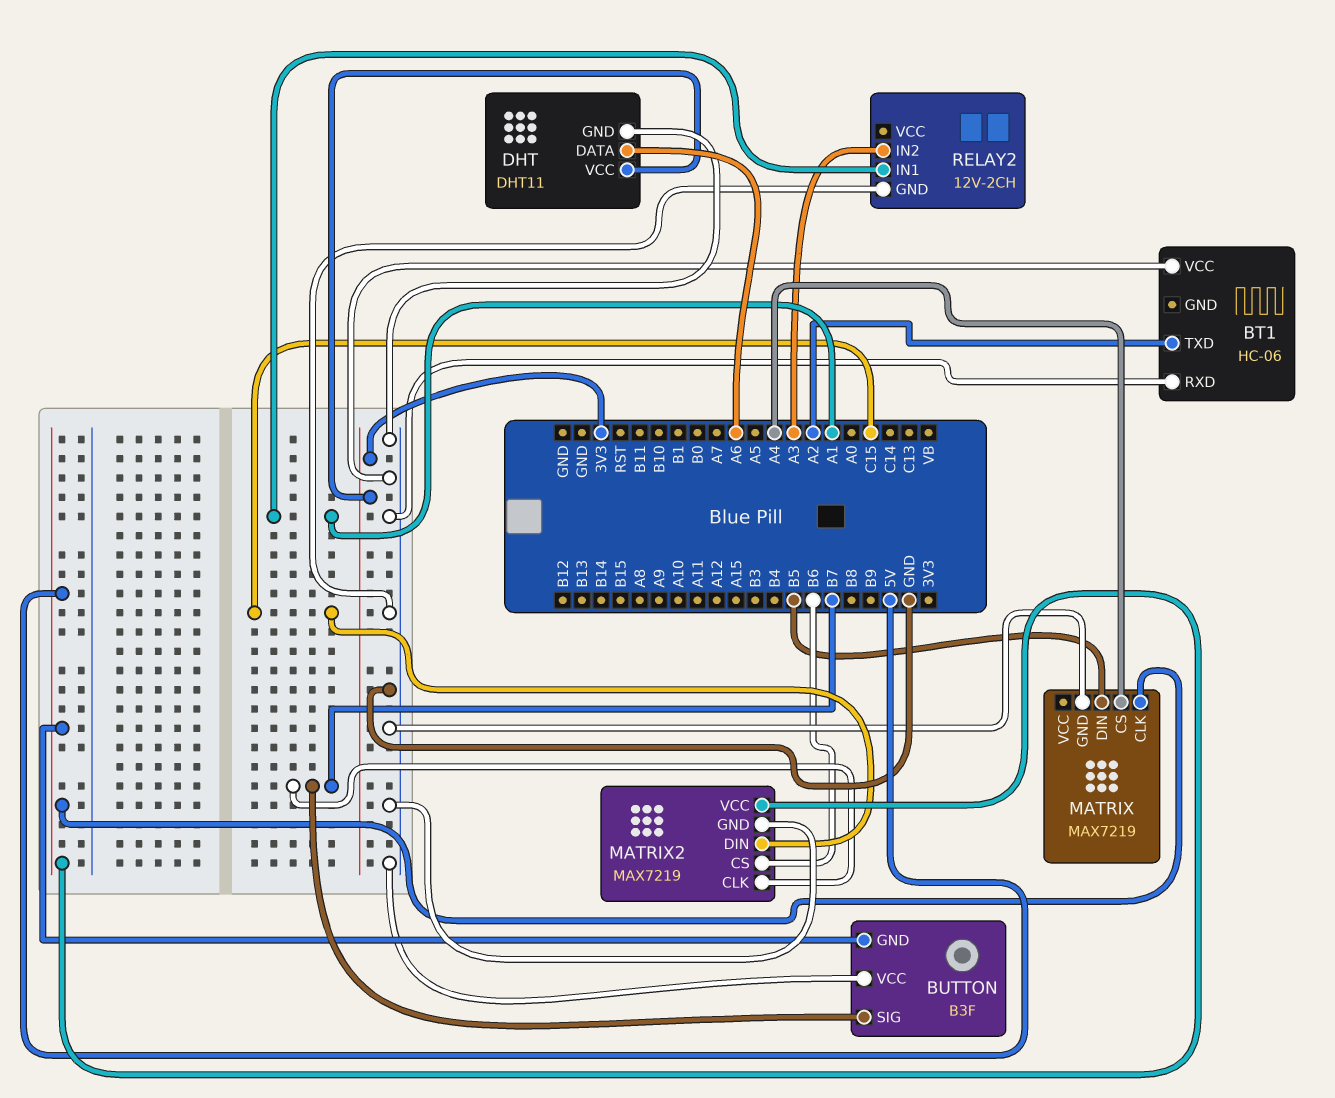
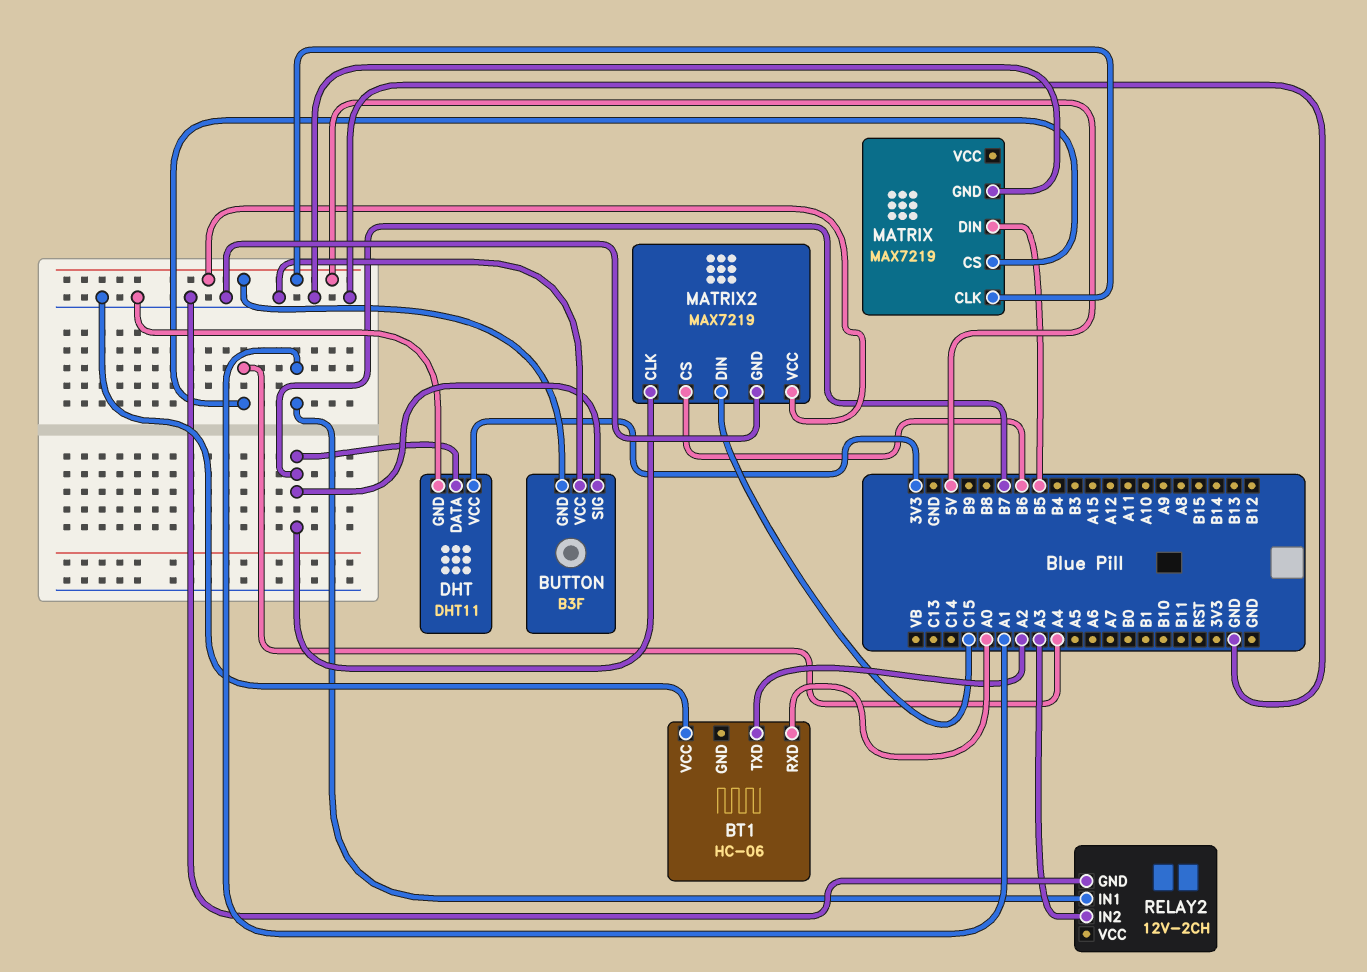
BT1 pin RXD: GND -> A0
DHT pin DATA: A6 -> B7

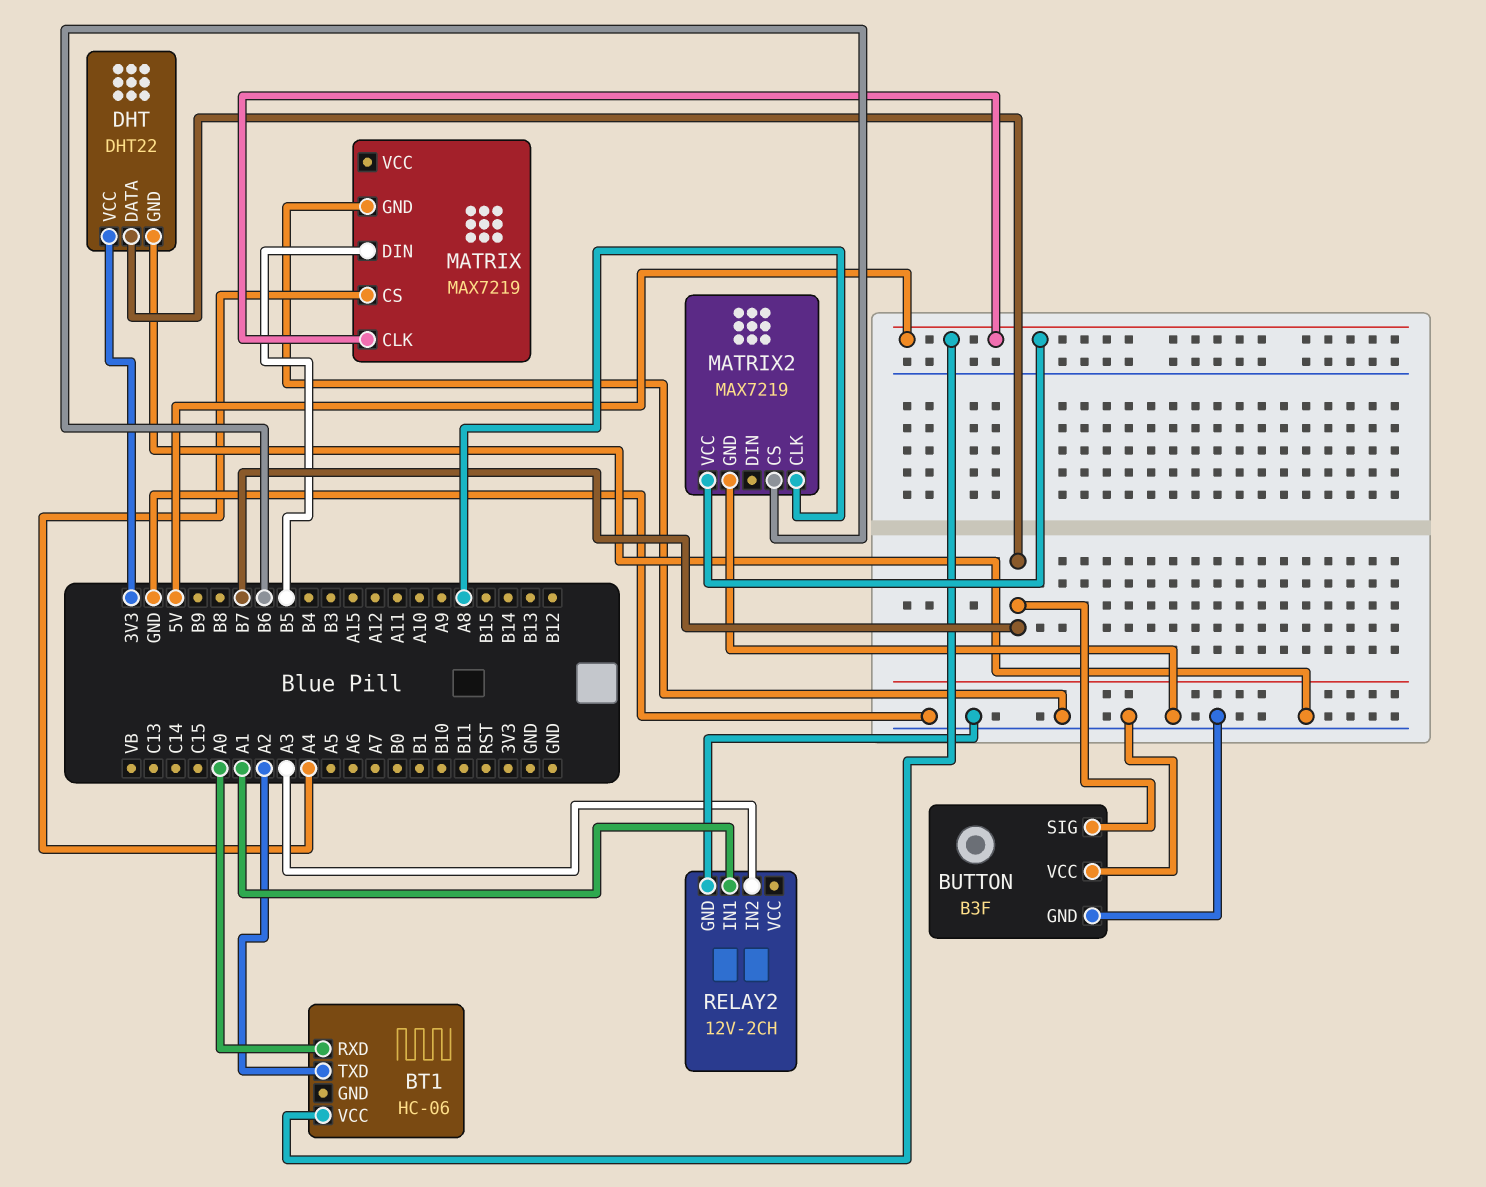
BT1 pin VCC: GND -> 5V
BUTTON pin GND: 5V -> GND
DHT: DHT11 -> DHT22
MATRIX2 pin CLK: B7 -> A8
MATRIX2 pin DIN: C15 -> none

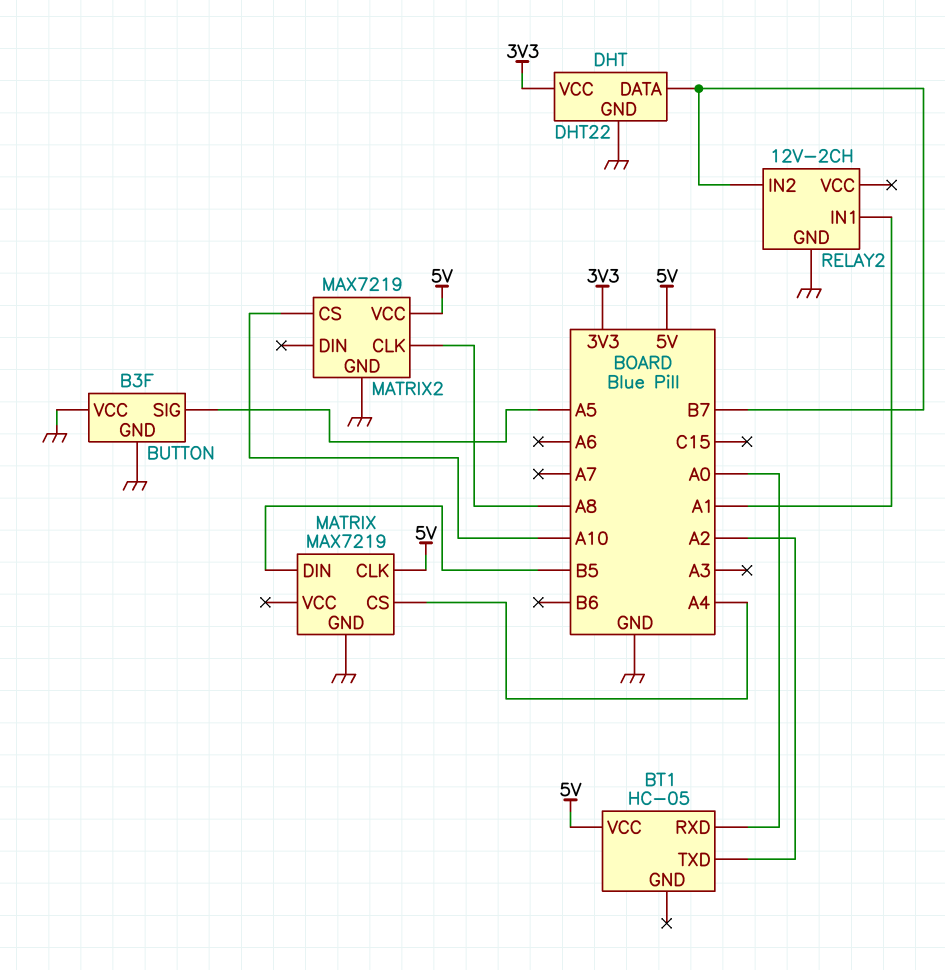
BT1: HC-06 -> HC-05
BUTTON pin SIG: B7 -> A5
MATRIX2 pin CS: B6 -> A10
RELAY2 pin IN2: A3 -> B7

